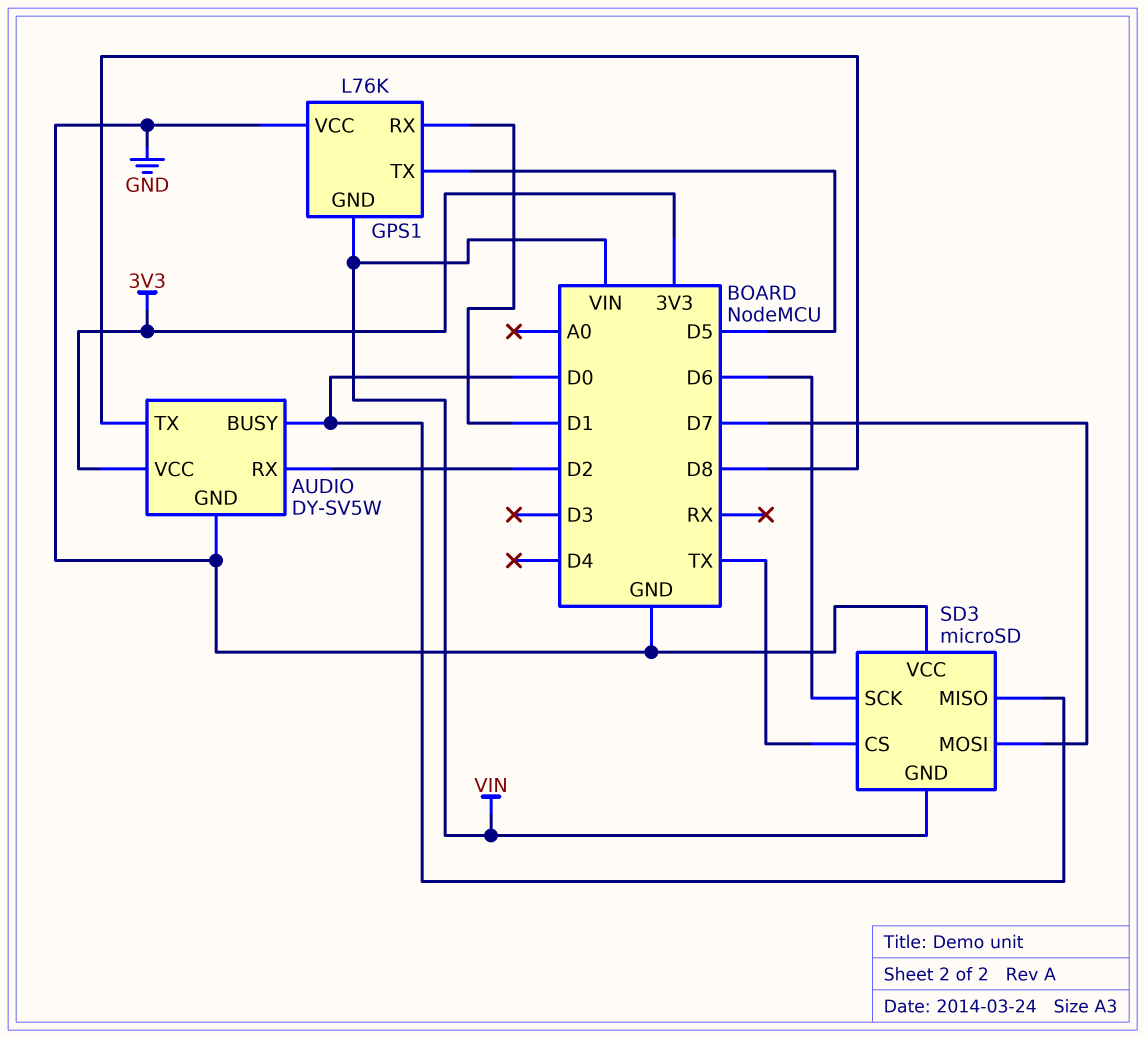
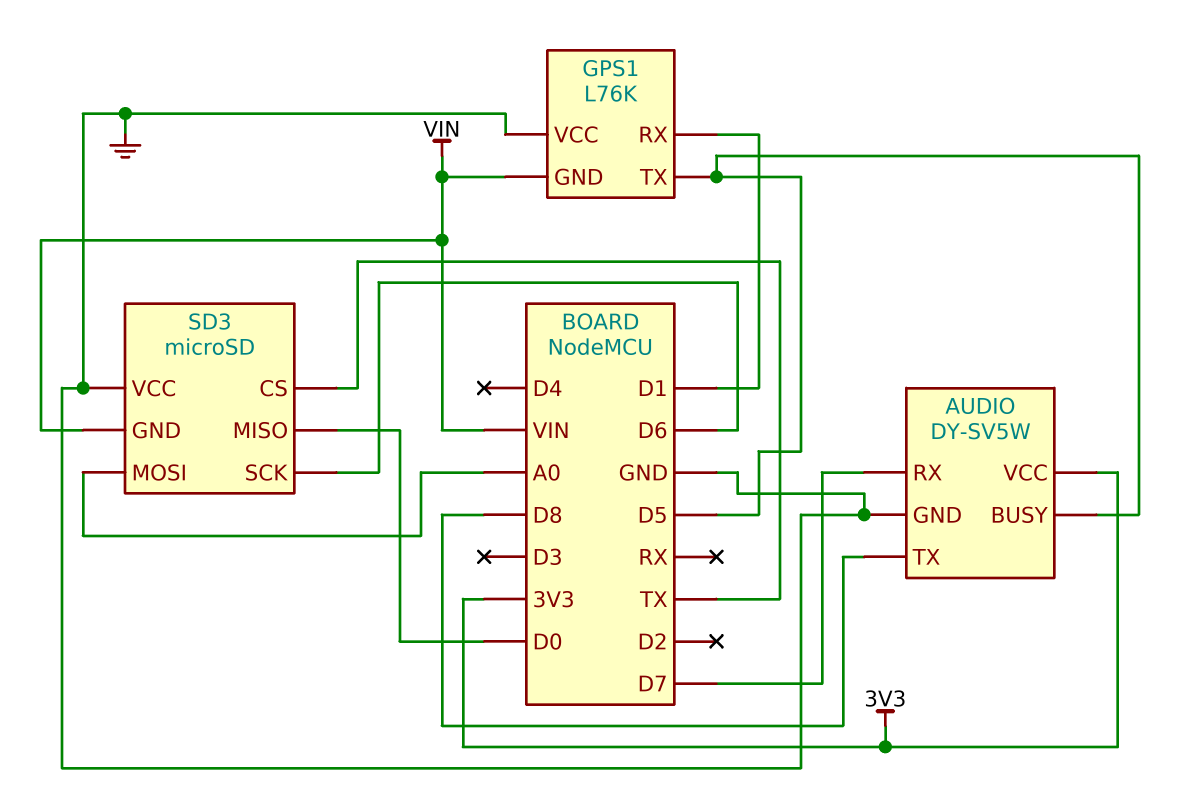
AUDIO pin BUSY: D0 -> D5
AUDIO pin RX: D2 -> D7
SD3 pin MOSI: D7 -> A0

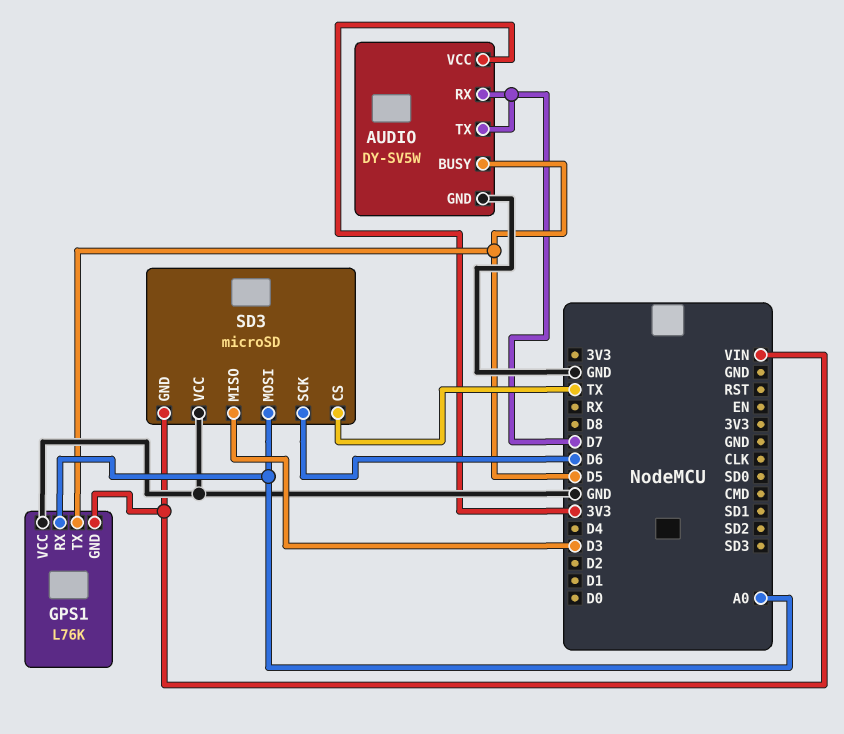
AUDIO pin TX: D8 -> D7
GPS1 pin RX: D1 -> A0
SD3 pin MISO: D0 -> D3

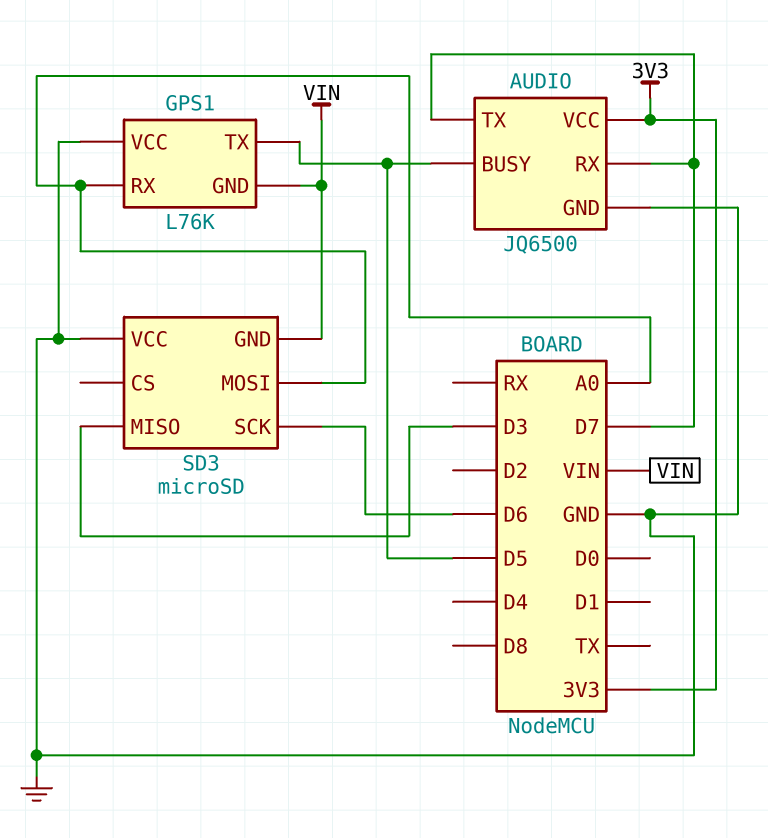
AUDIO: DY-SV5W -> JQ6500
SD3 pin CS: TX -> none

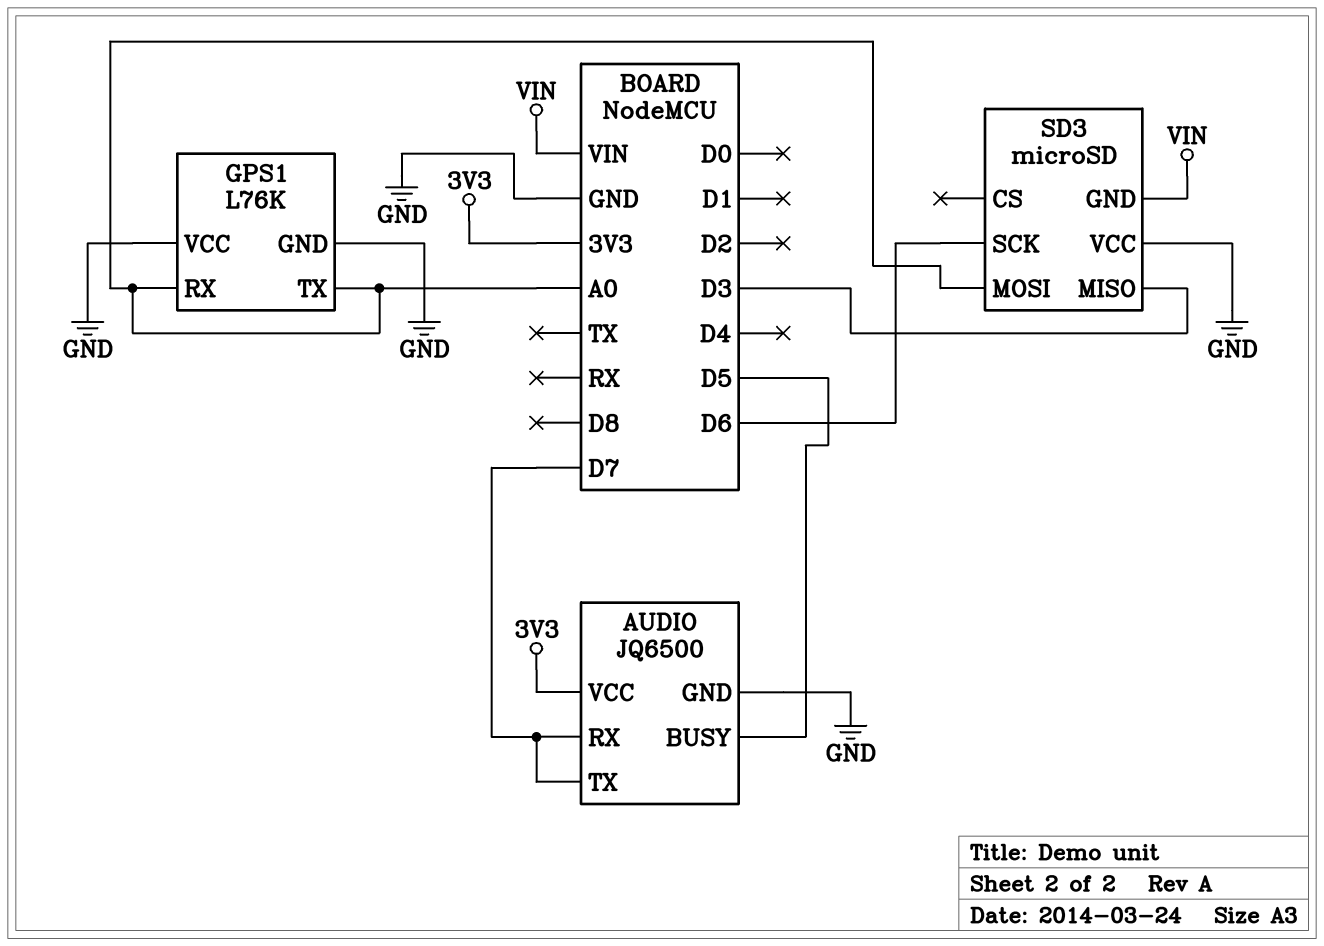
GPS1 pin GND: VIN -> GND
GPS1 pin TX: D5 -> A0

